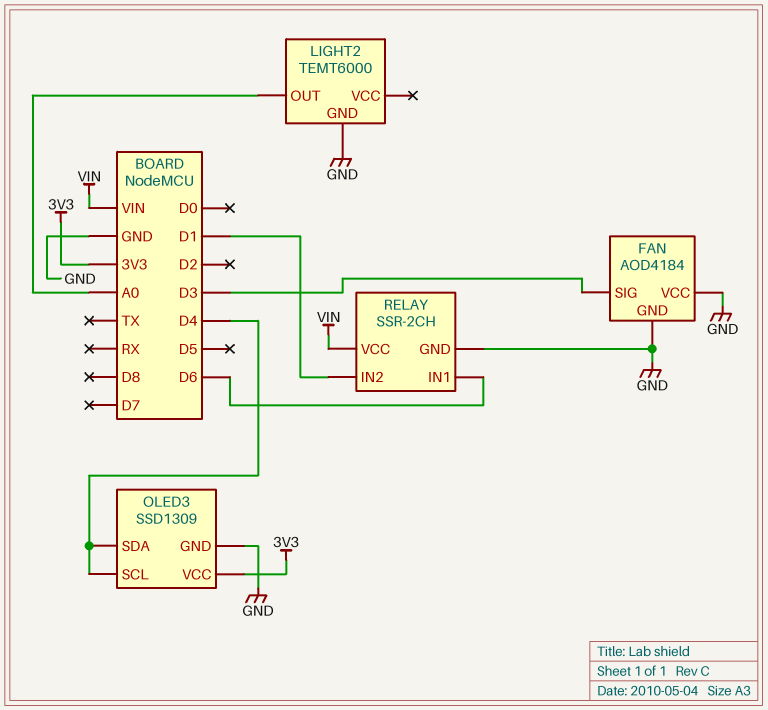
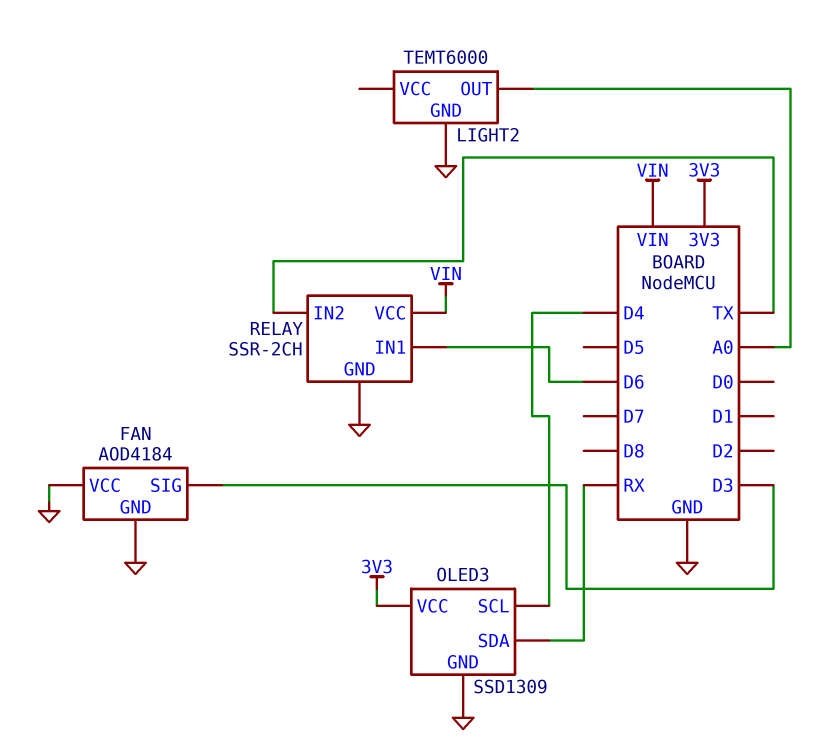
OLED3 pin SDA: D4 -> RX
RELAY pin IN2: D1 -> TX

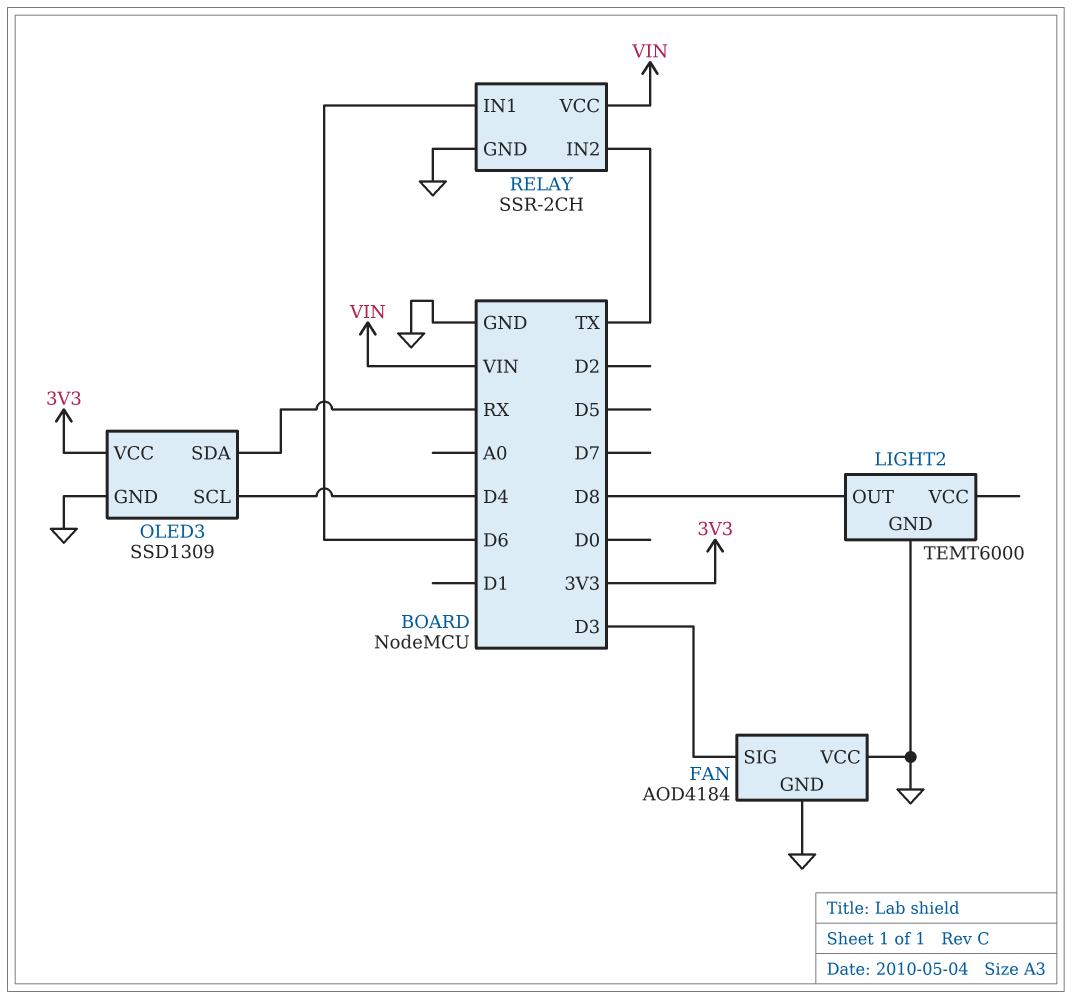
LIGHT2 pin OUT: A0 -> D8

